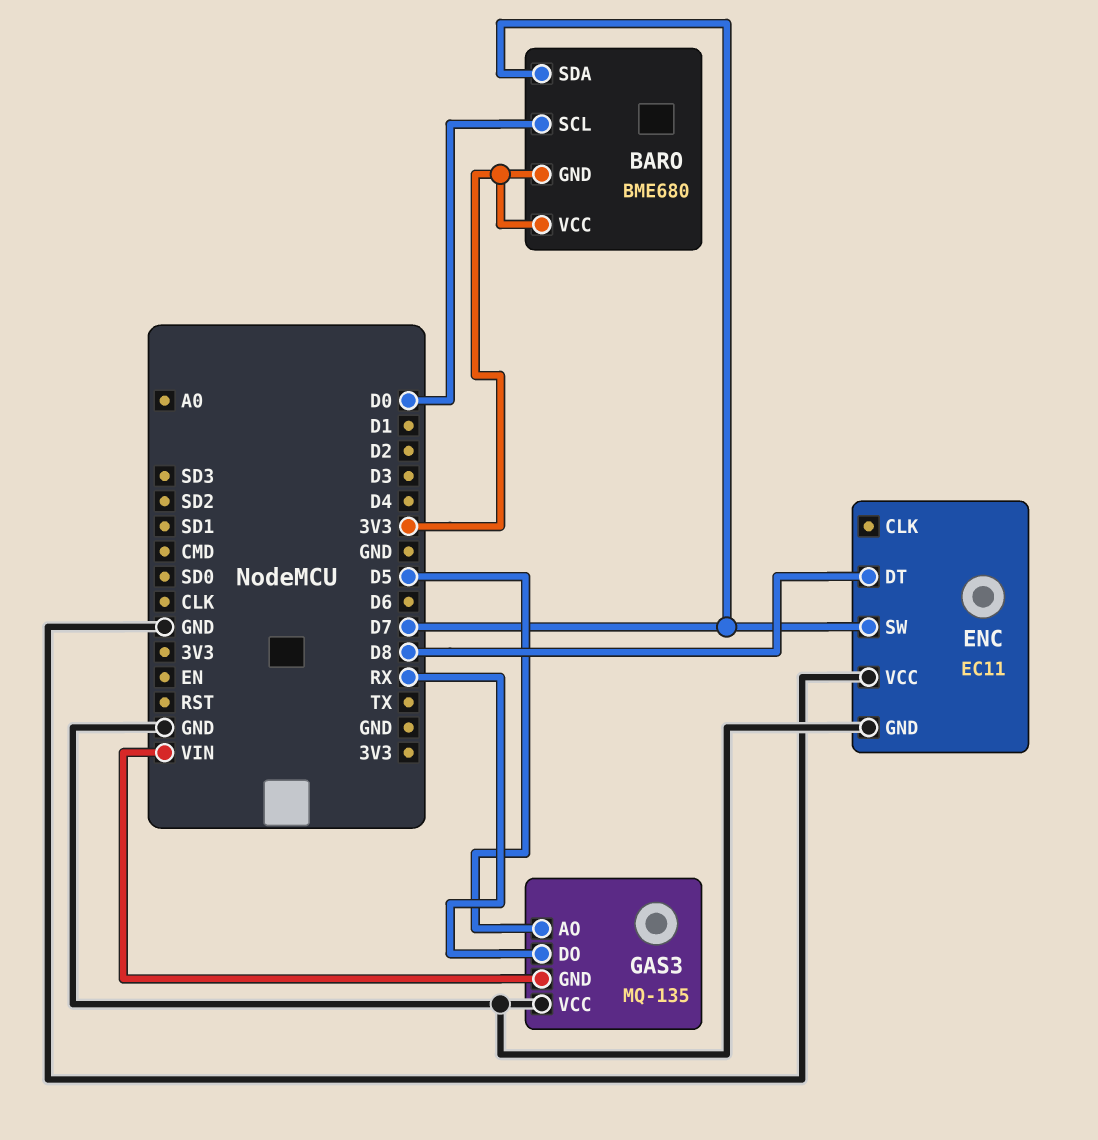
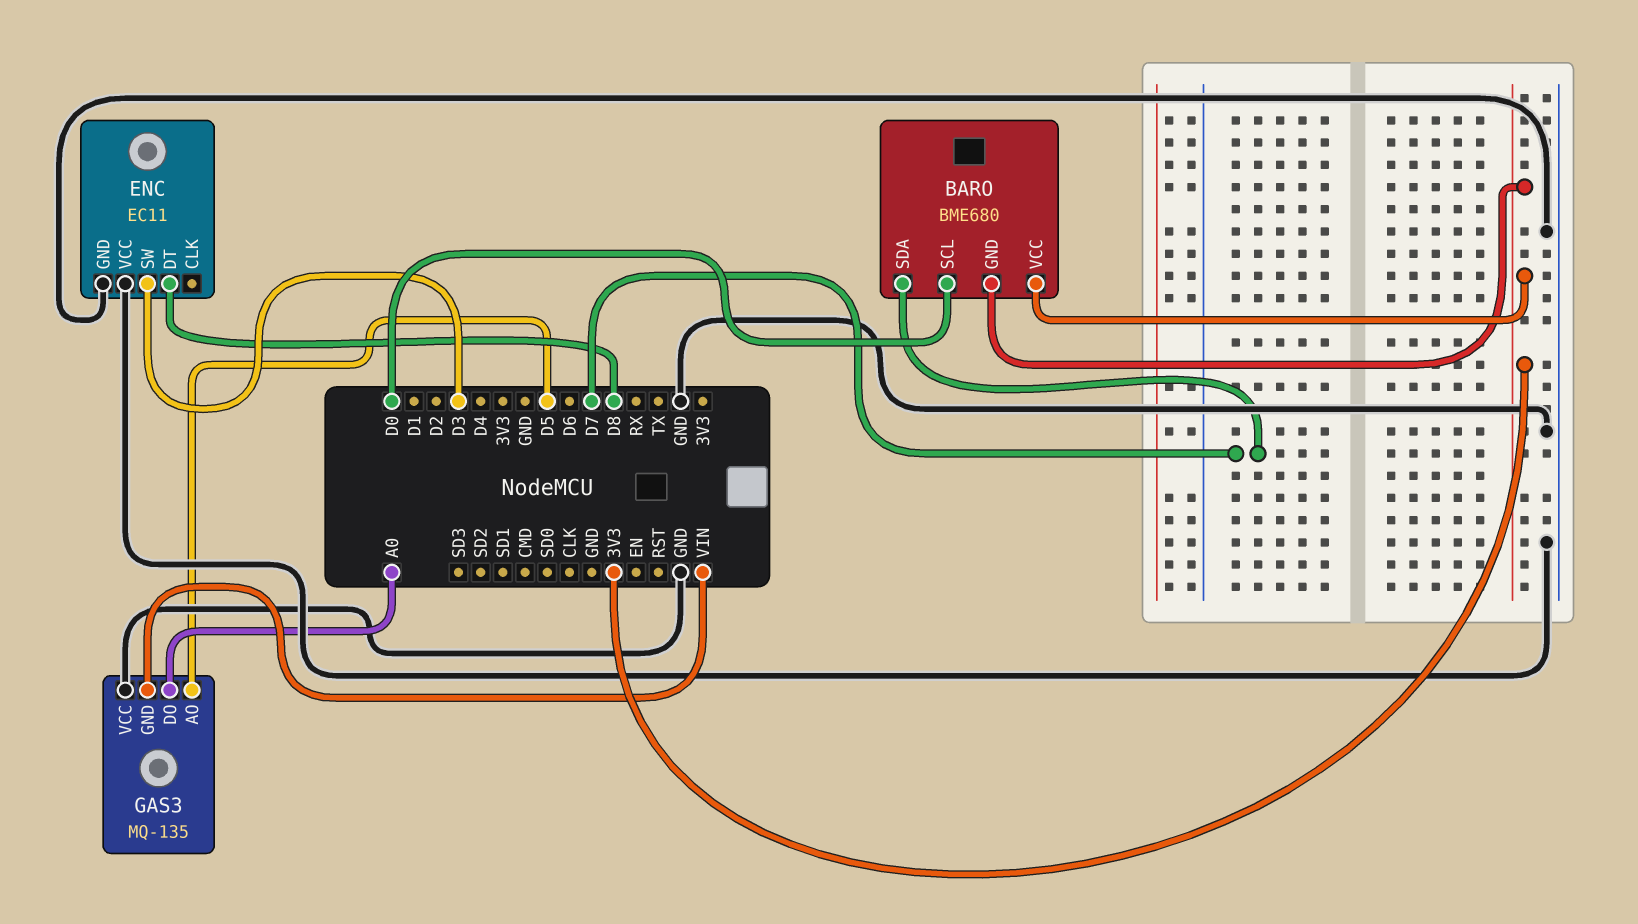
ENC pin SW: D7 -> D3
GAS3 pin DO: RX -> A0

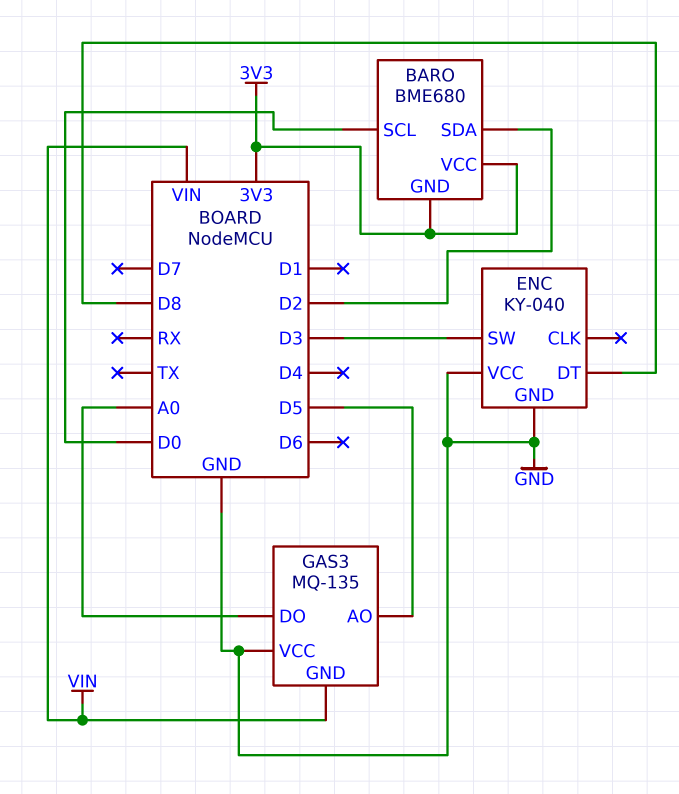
BARO pin SDA: D7 -> D2
ENC: EC11 -> KY-040

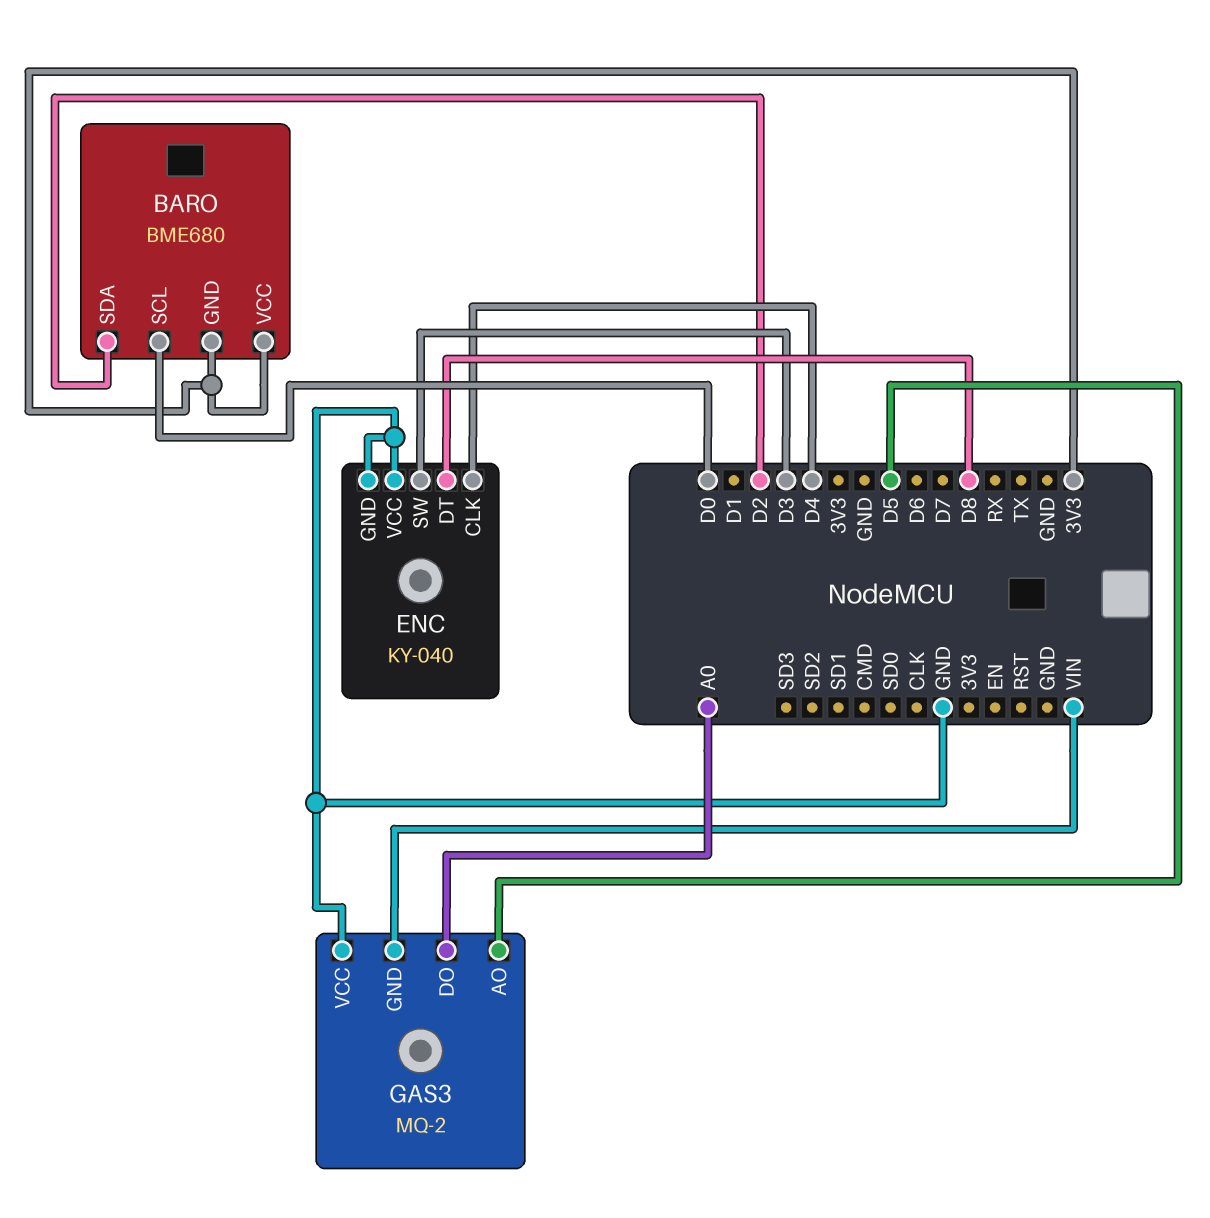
ENC pin CLK: none -> D4
GAS3: MQ-135 -> MQ-2

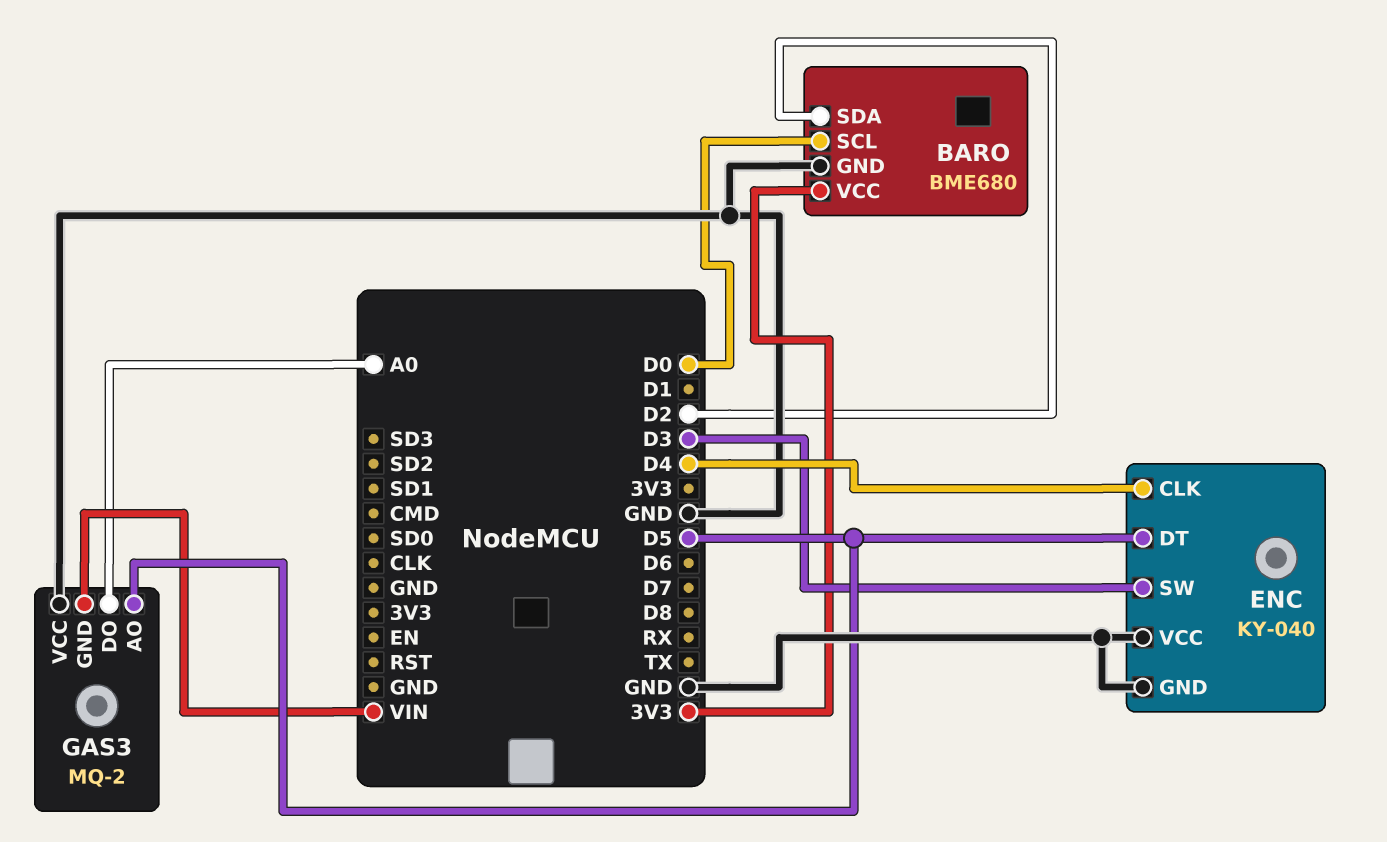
BARO pin GND: 3V3 -> GND
ENC pin DT: D8 -> D5

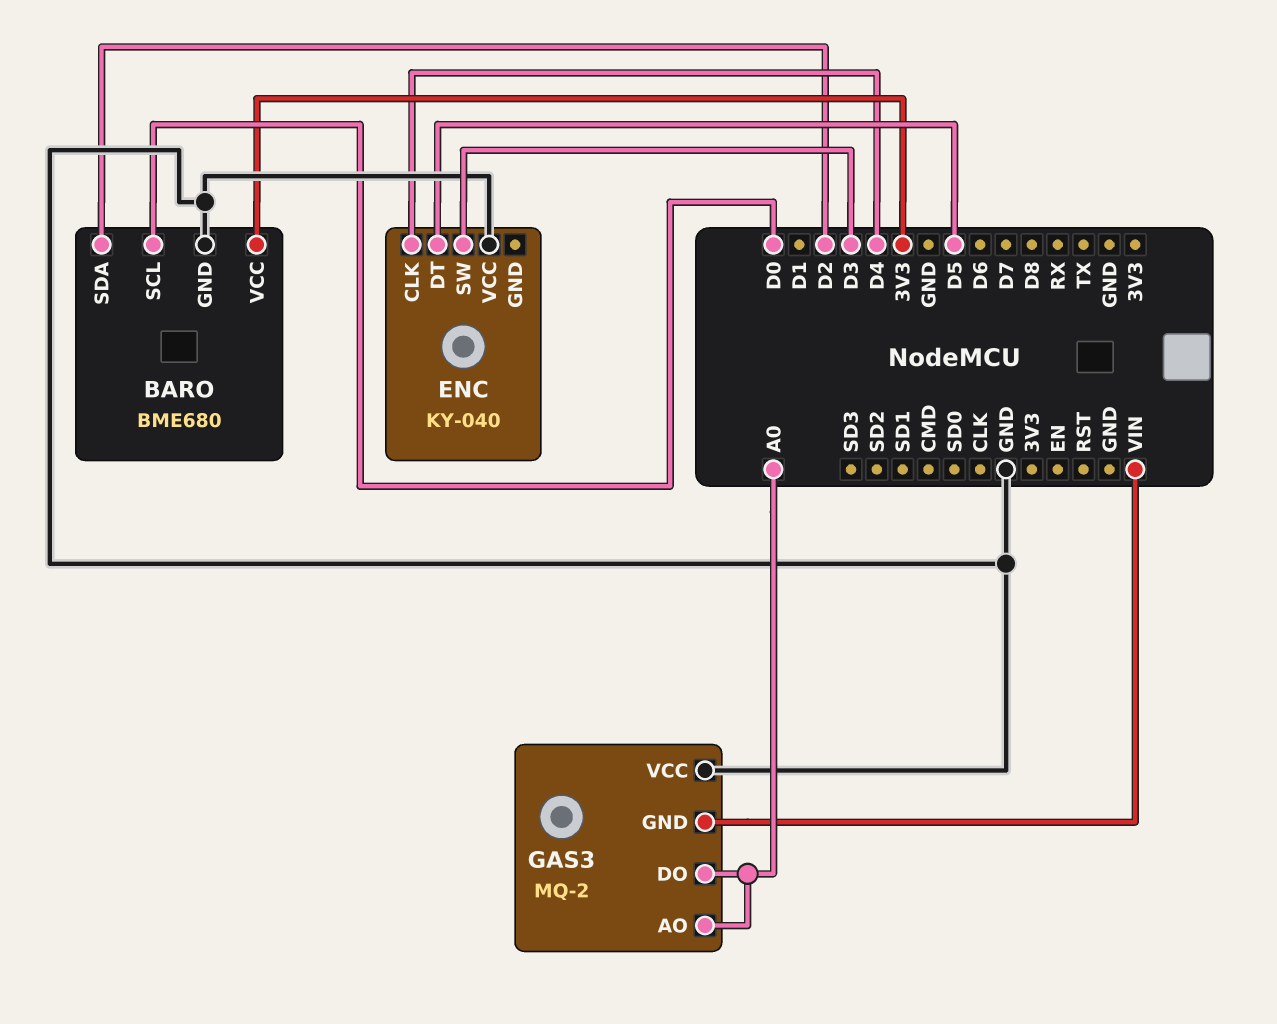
ENC pin GND: GND -> none
GAS3 pin AO: D5 -> A0

